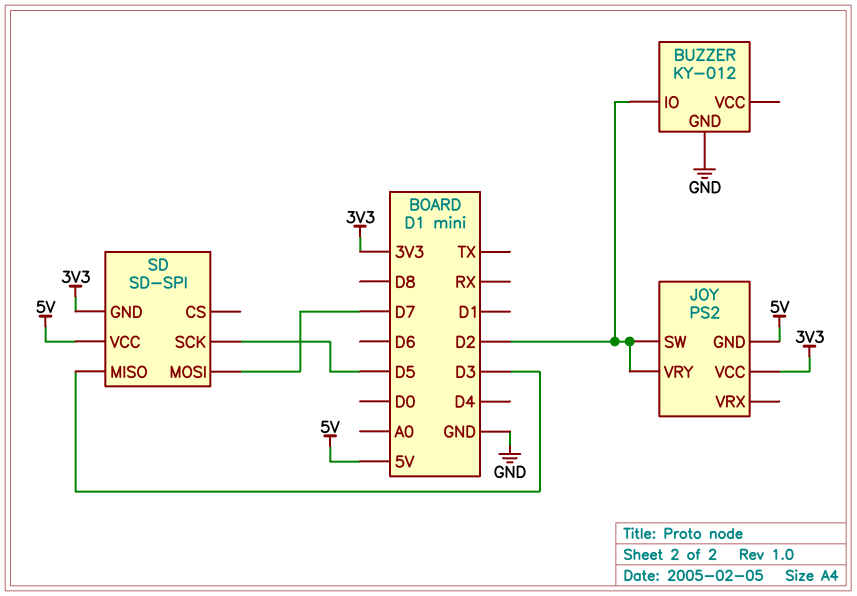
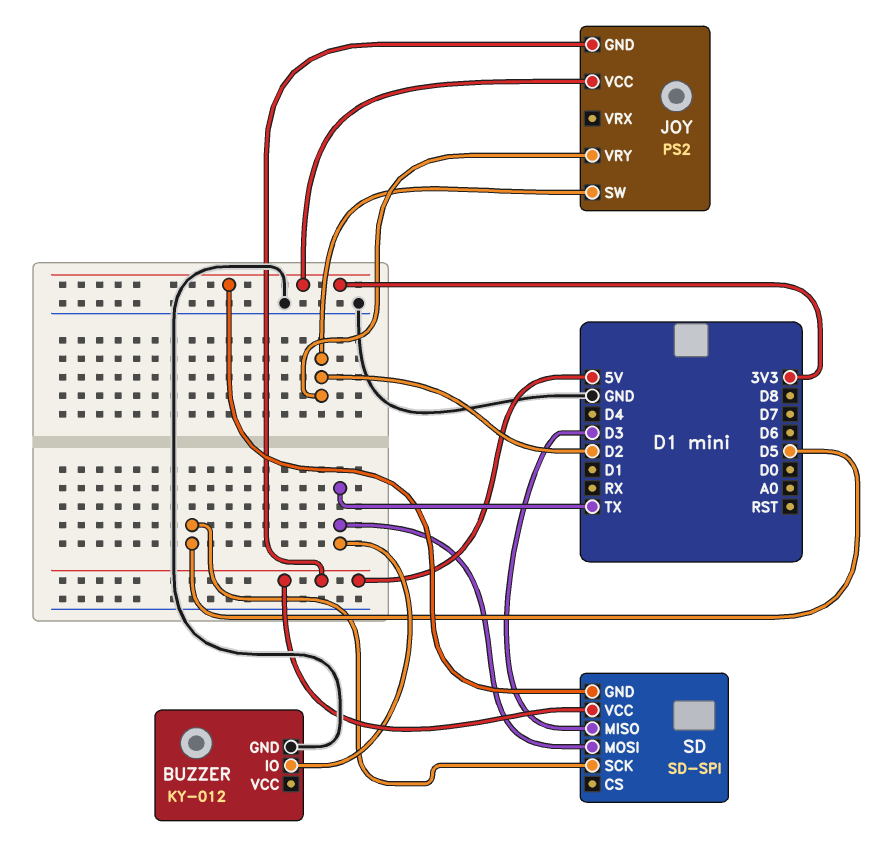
BUZZER pin IO: D2 -> TX
SD pin MOSI: D7 -> TX

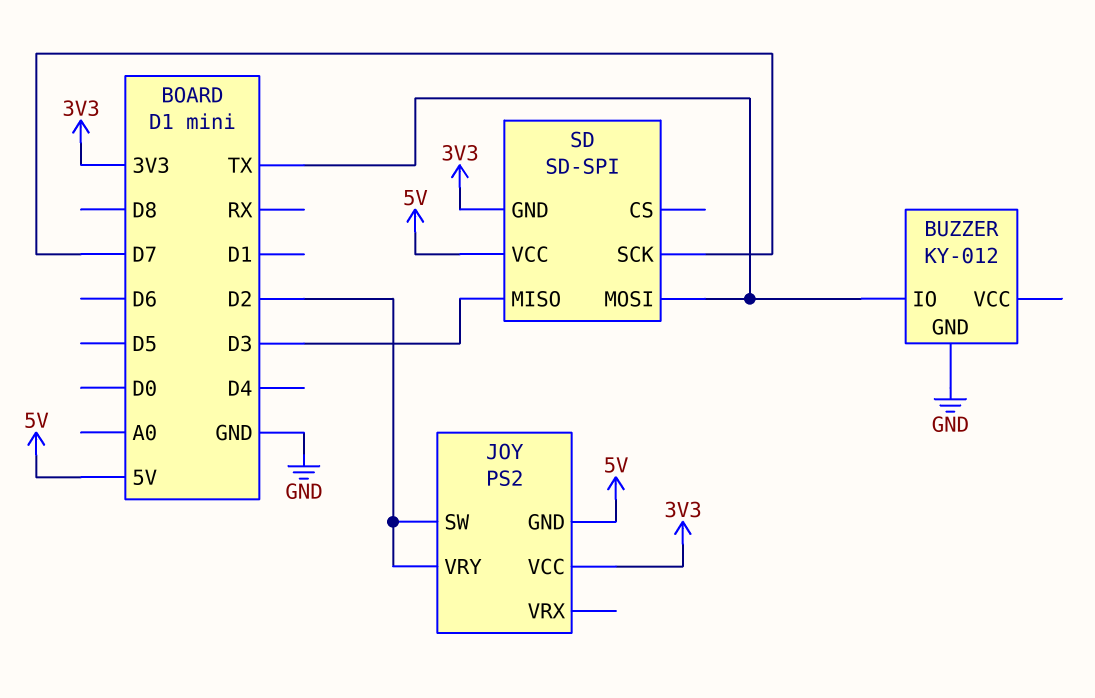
SD pin SCK: D5 -> D7

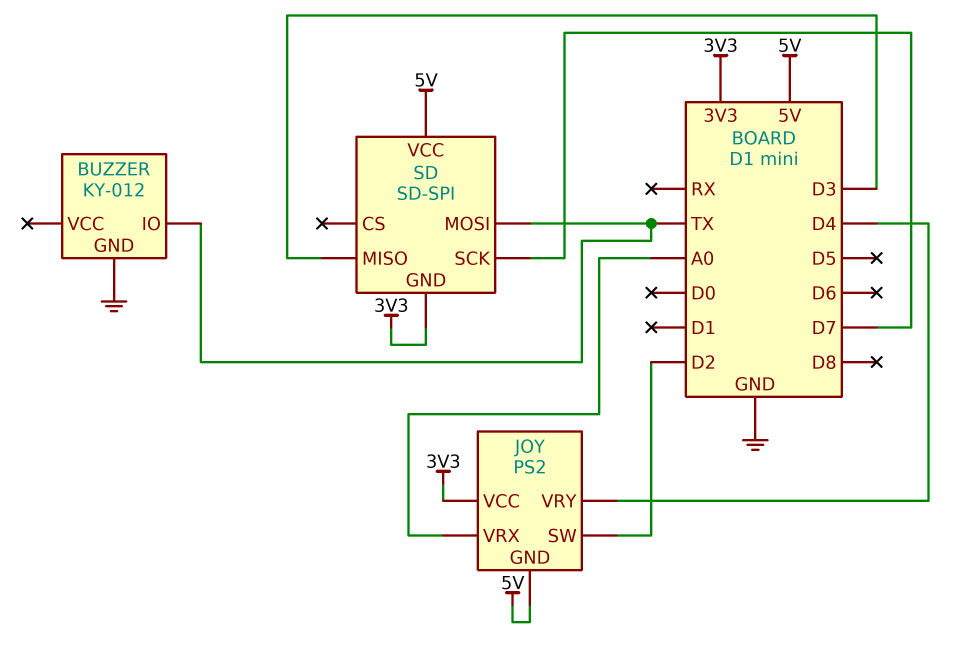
JOY pin VRX: none -> A0
JOY pin VRY: D2 -> D4

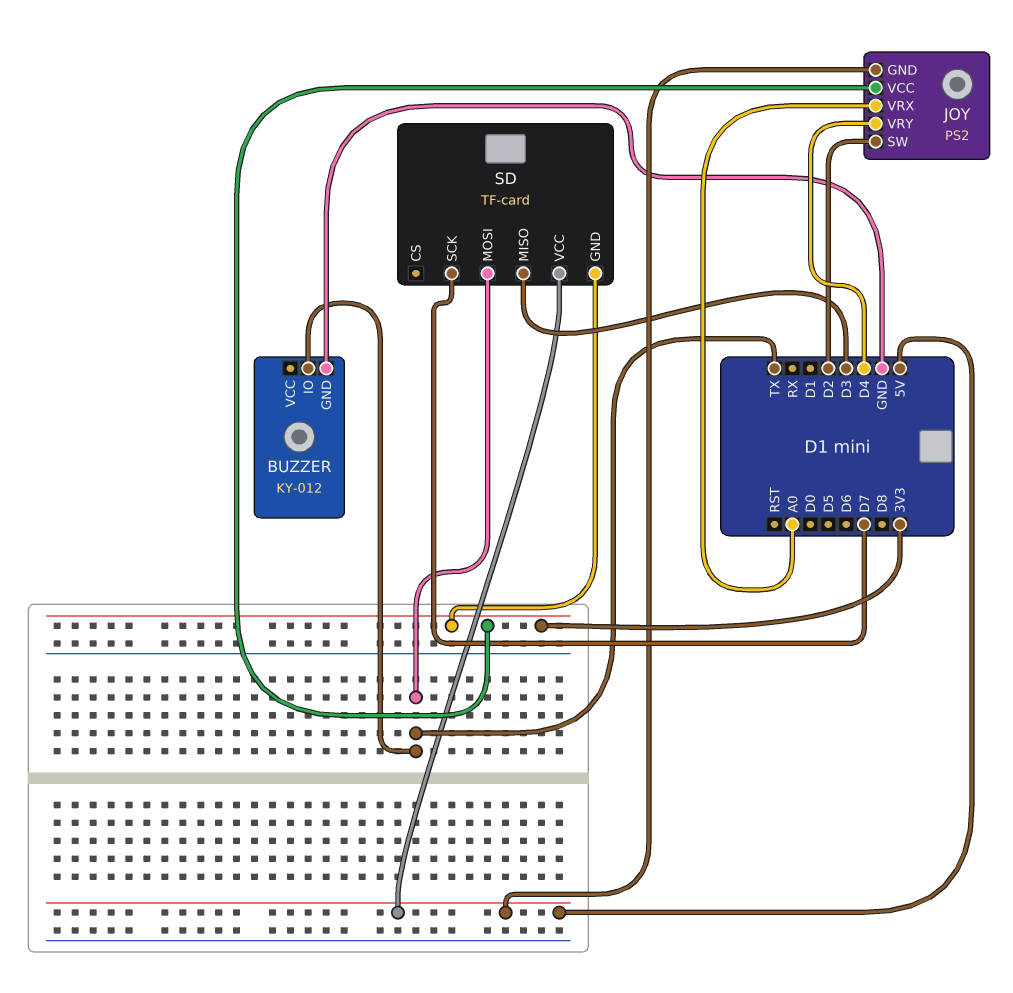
SD: SD-SPI -> TF-card

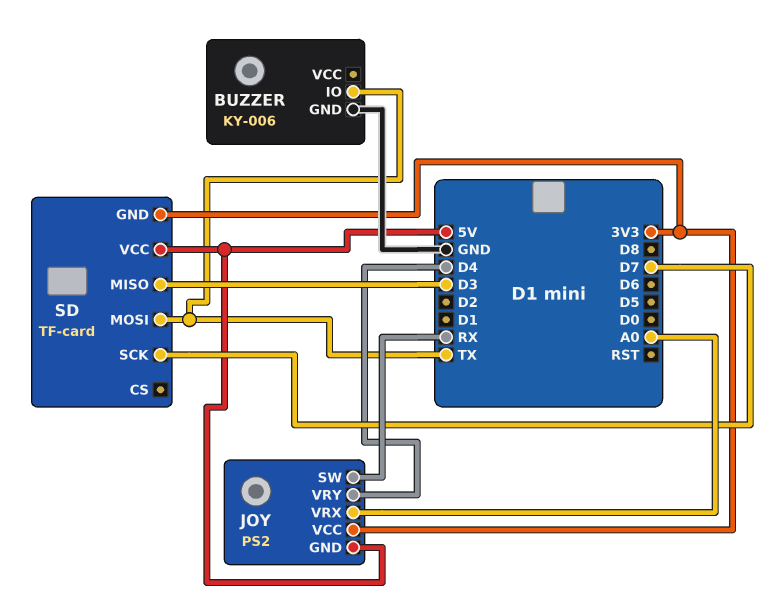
BUZZER: KY-012 -> KY-006
JOY pin SW: D2 -> RX

